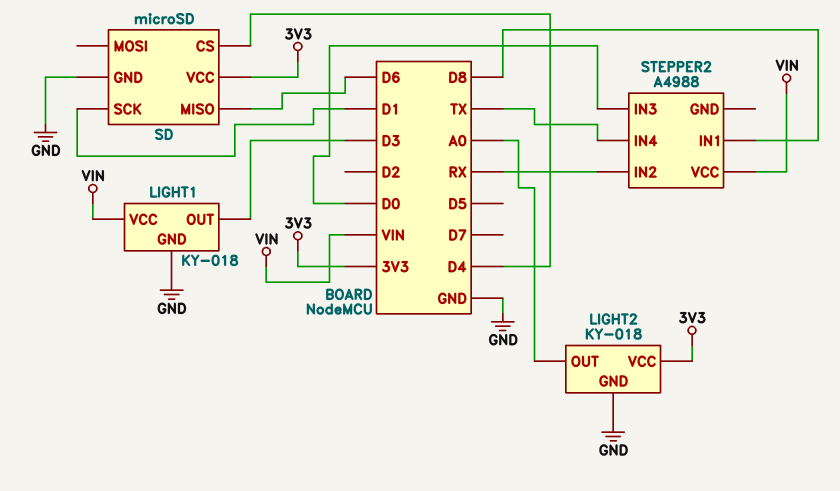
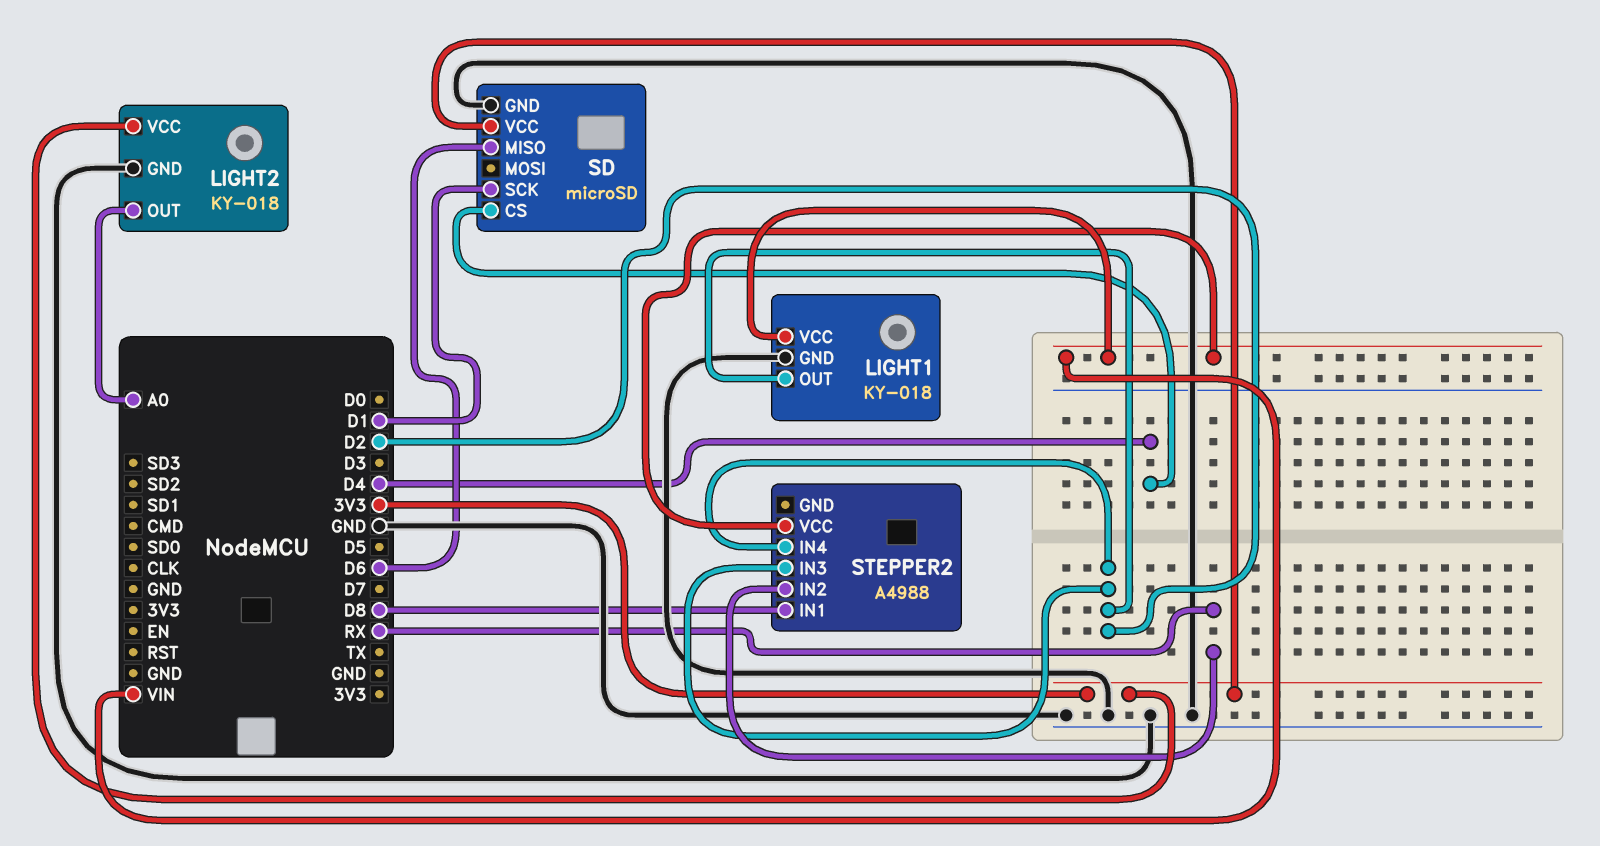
LIGHT1 pin OUT: D3 -> D2
STEPPER2 pin IN3: D0 -> D2
STEPPER2 pin IN4: TX -> D2

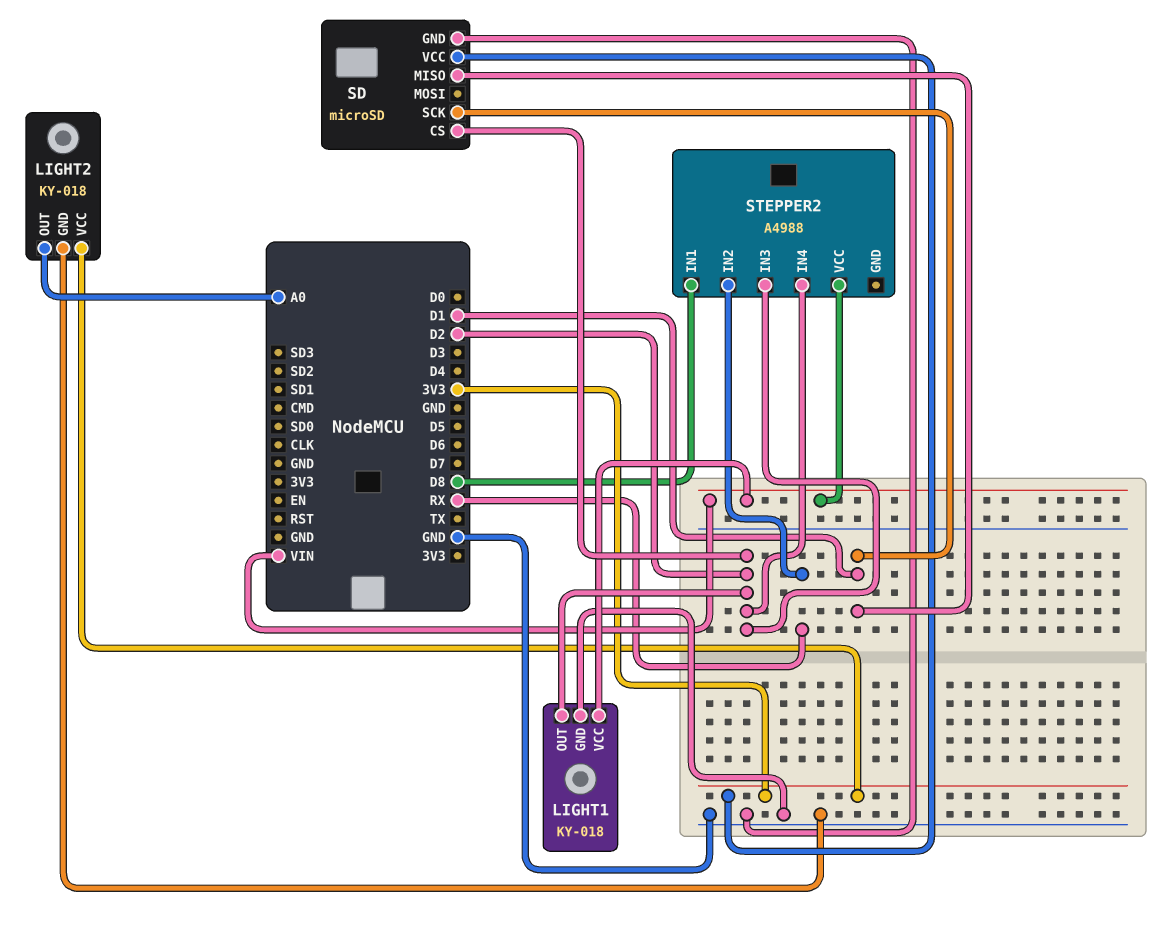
SD pin CS: D4 -> D2
SD pin MISO: D6 -> D1

